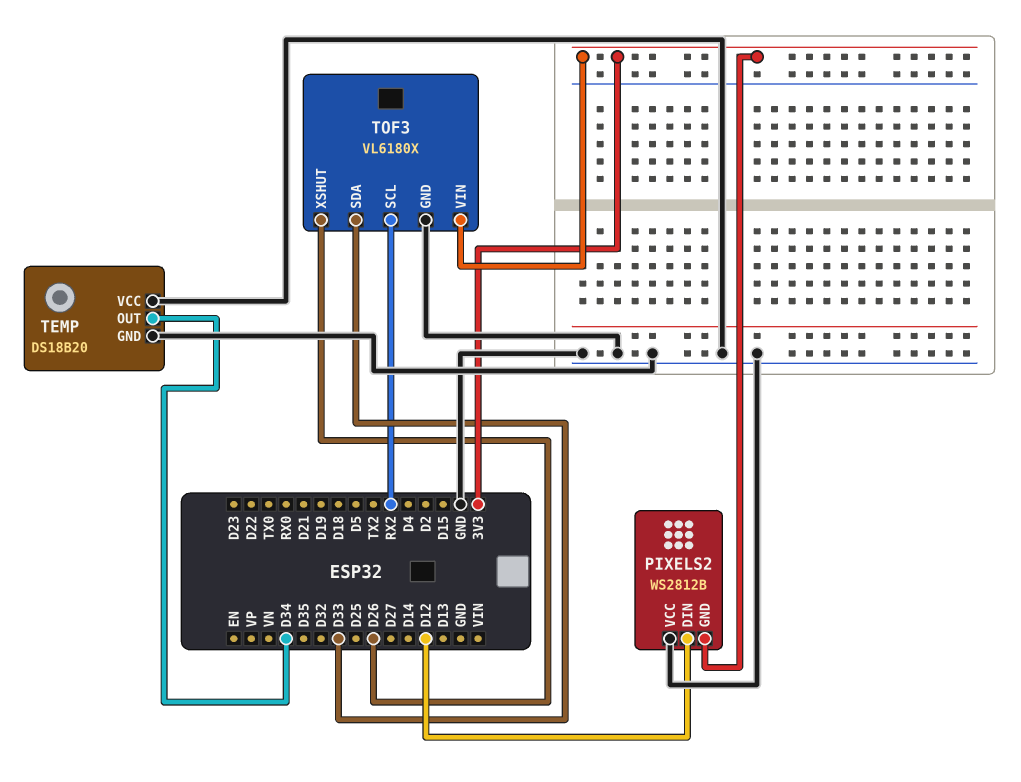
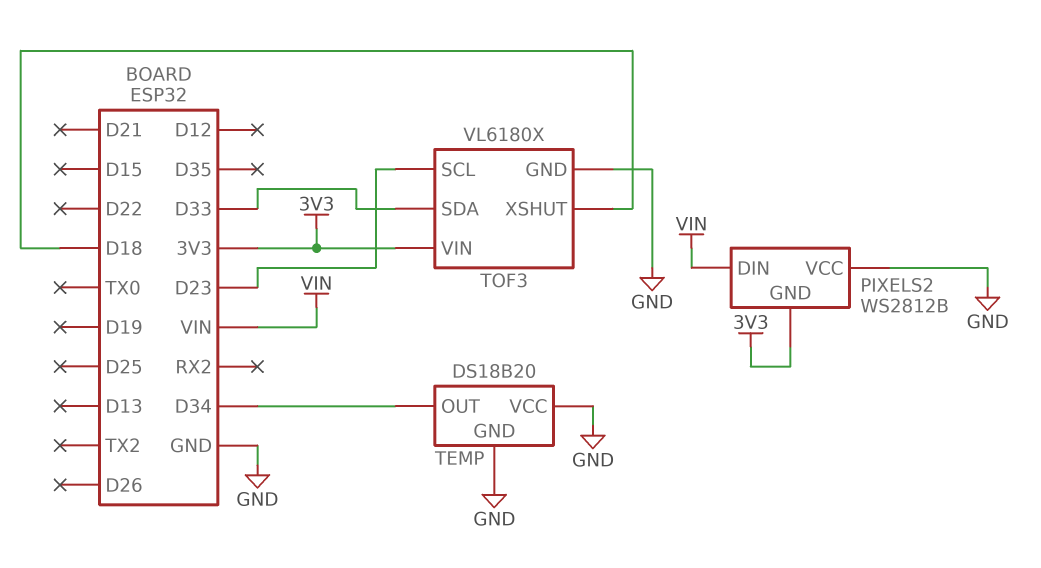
PIXELS2 pin DIN: D12 -> VIN
TOF3 pin SCL: RX2 -> D23
TOF3 pin XSHUT: D26 -> D18

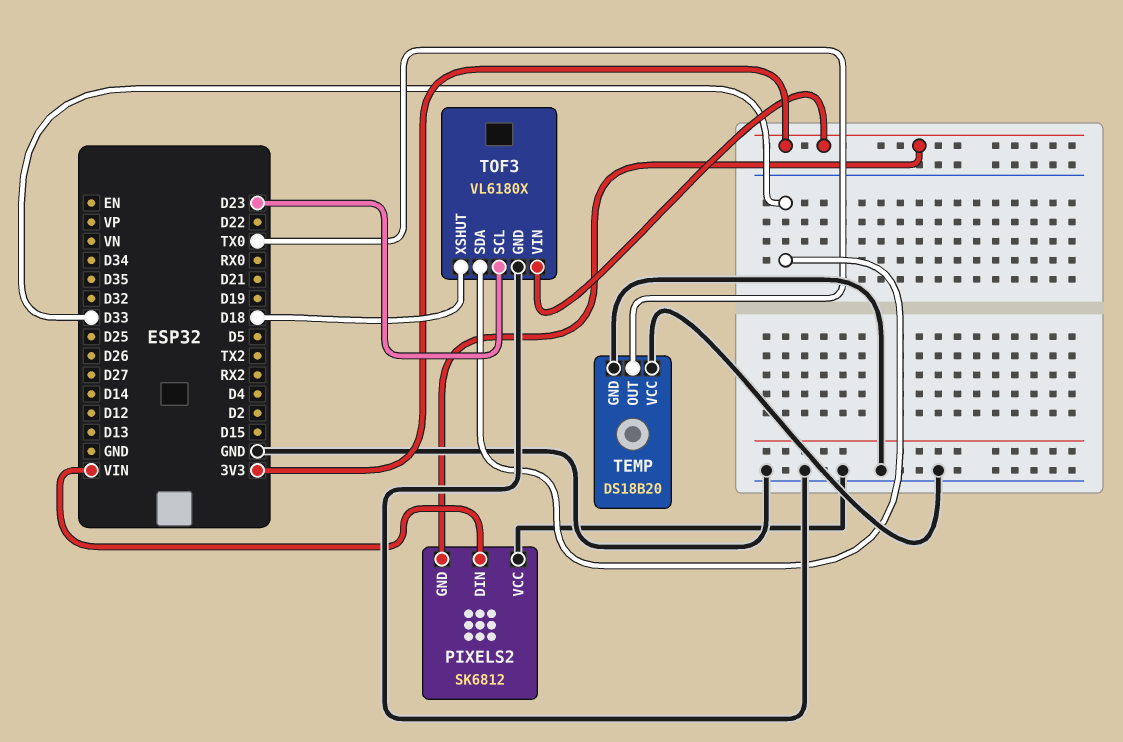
PIXELS2: WS2812B -> SK6812
TEMP pin OUT: D34 -> TX0

